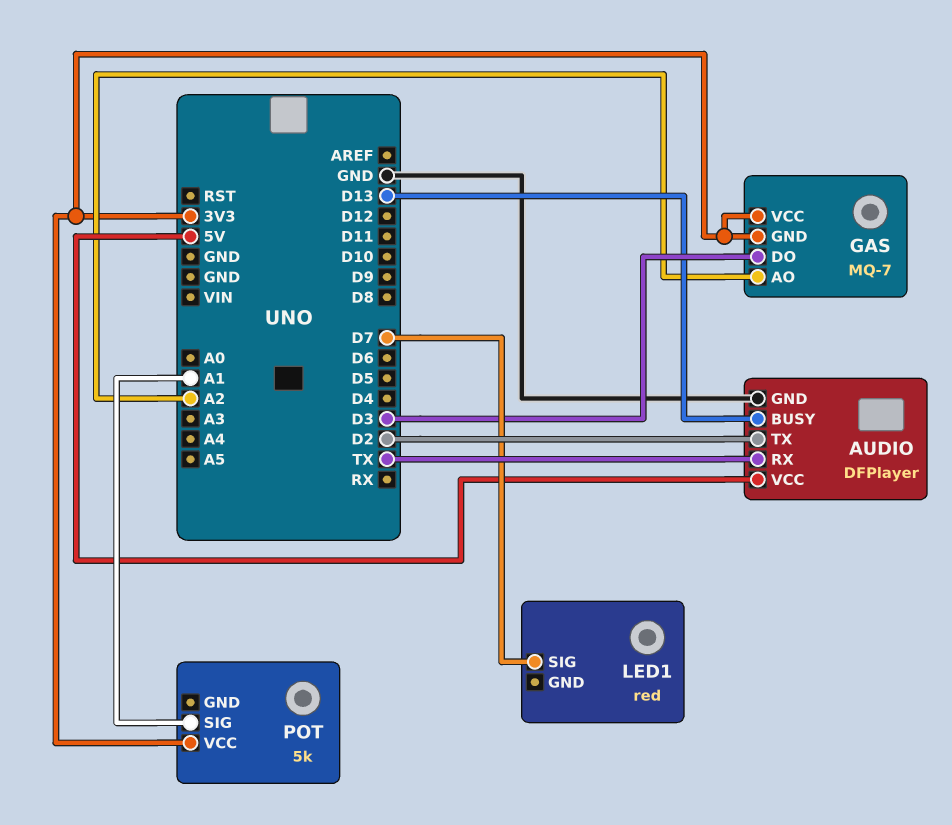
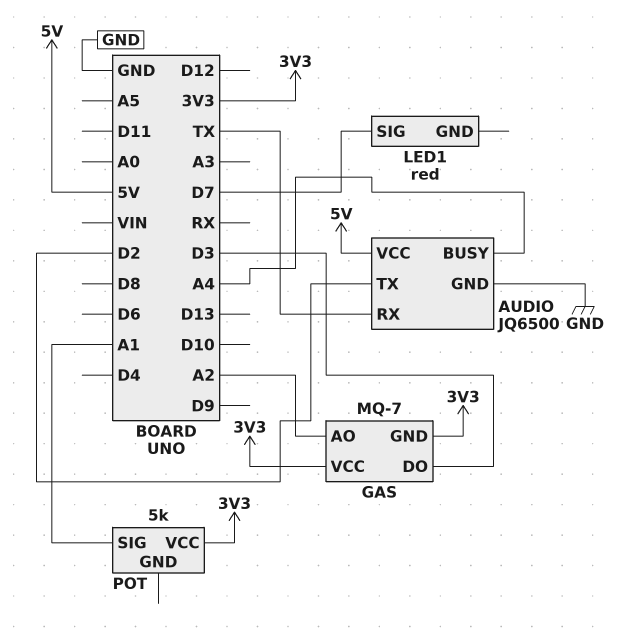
AUDIO: DFPlayer -> JQ6500
AUDIO pin BUSY: D13 -> A4

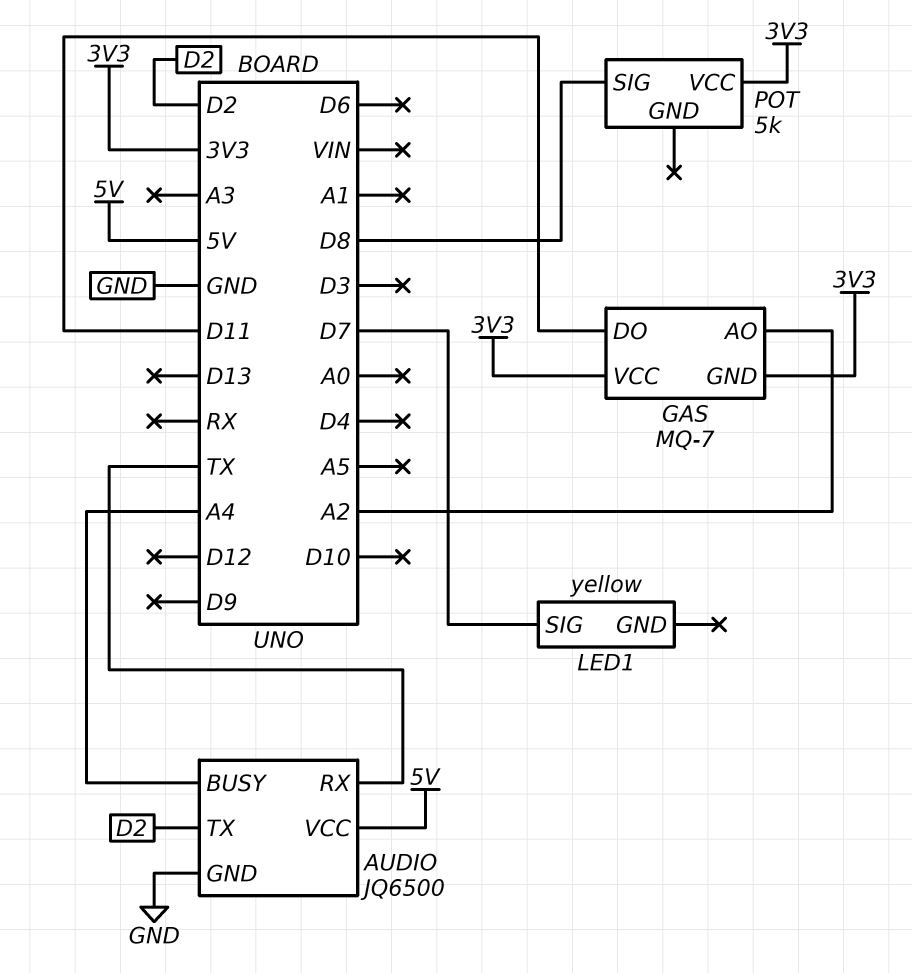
GAS pin DO: D3 -> D11
LED1: red -> yellow
POT pin SIG: A1 -> D8

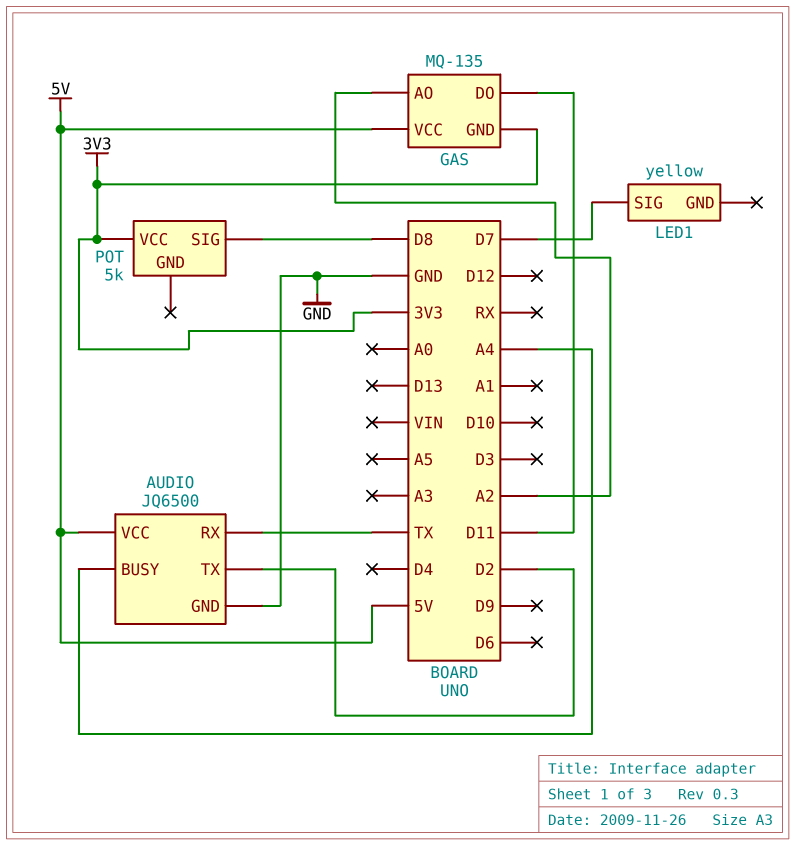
GAS: MQ-7 -> MQ-135
GAS pin VCC: 3V3 -> 5V

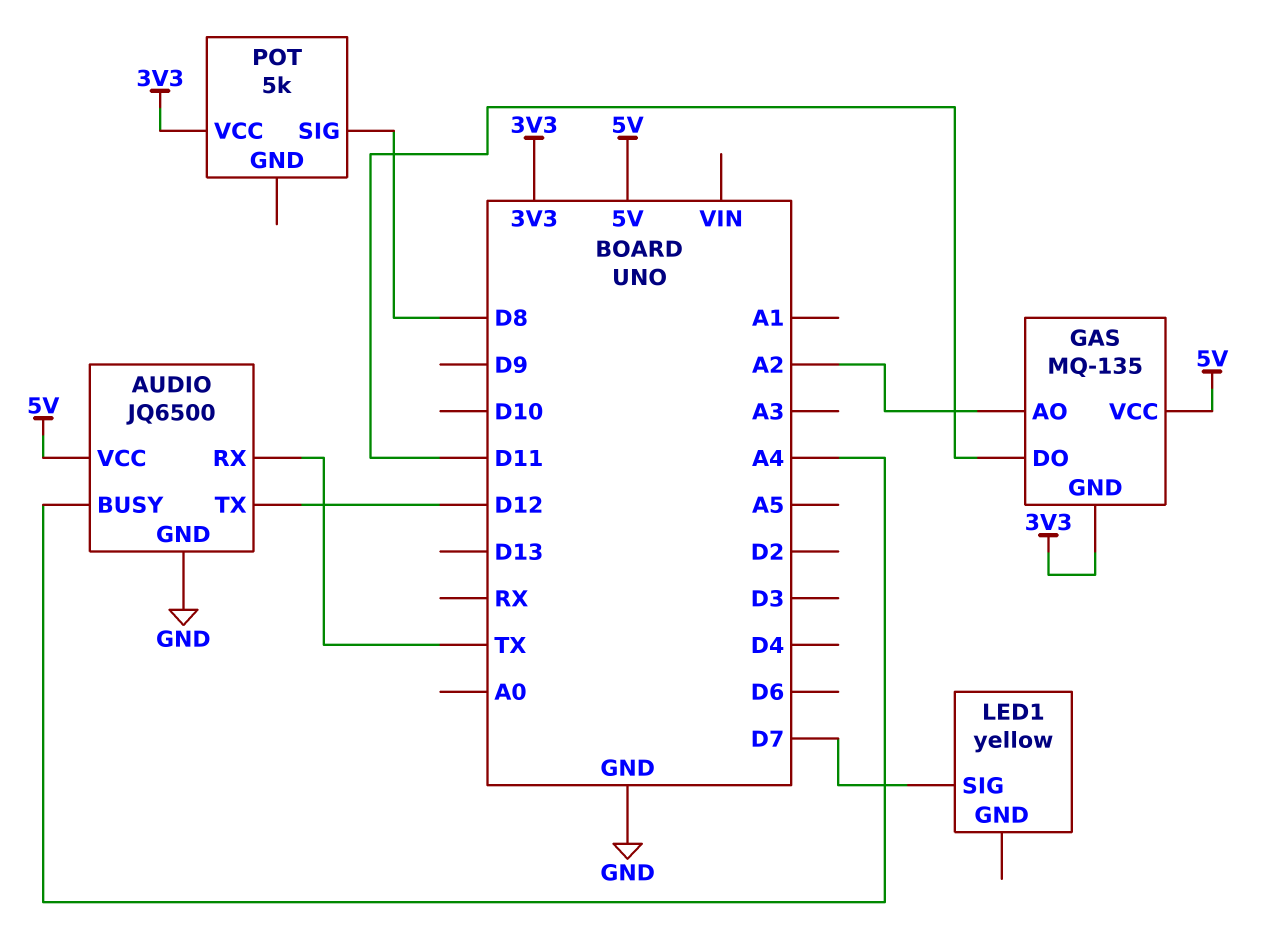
AUDIO pin TX: D2 -> D12

